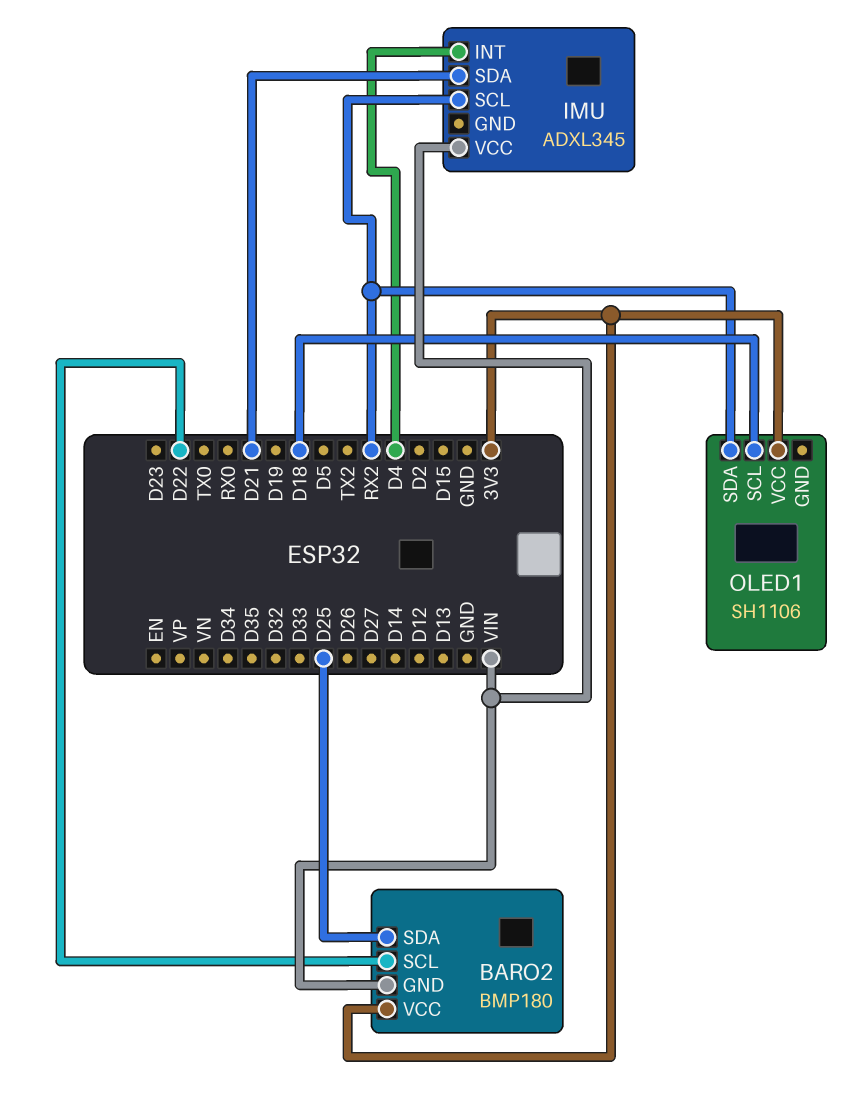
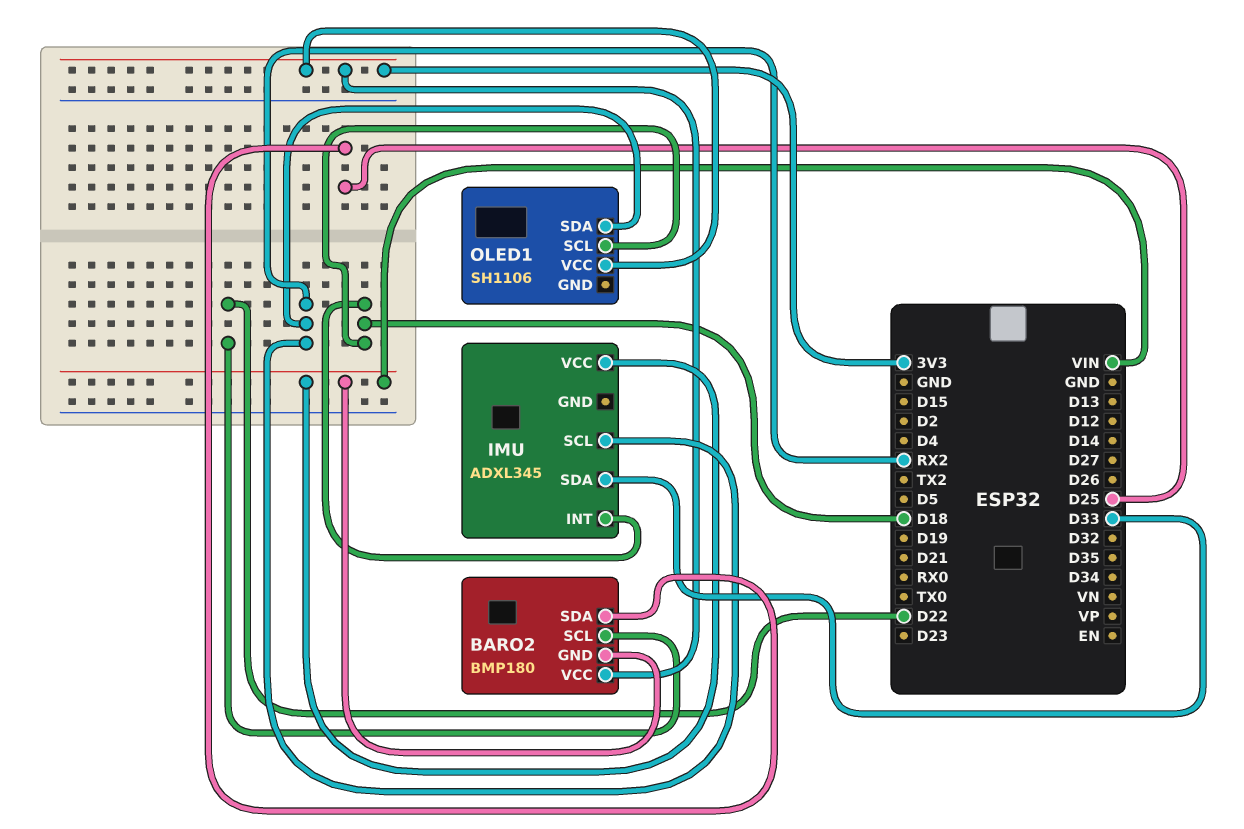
IMU pin INT: D4 -> D18
IMU pin SDA: D21 -> D33

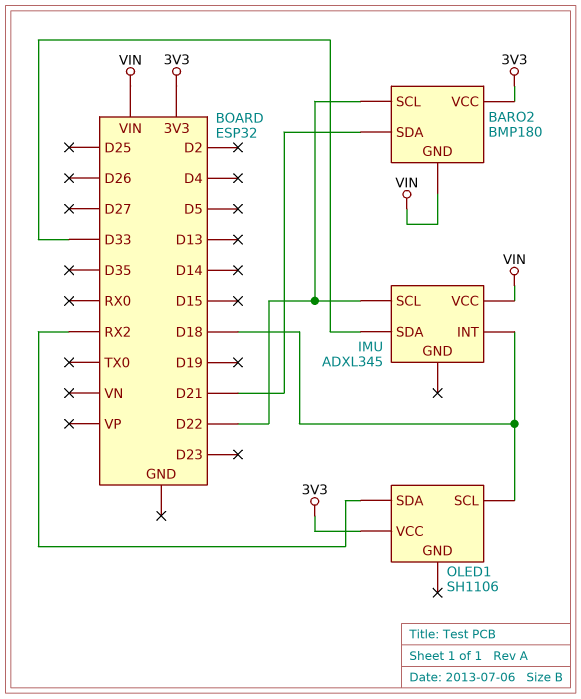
BARO2 pin SDA: D25 -> D21
IMU pin SCL: RX2 -> D22

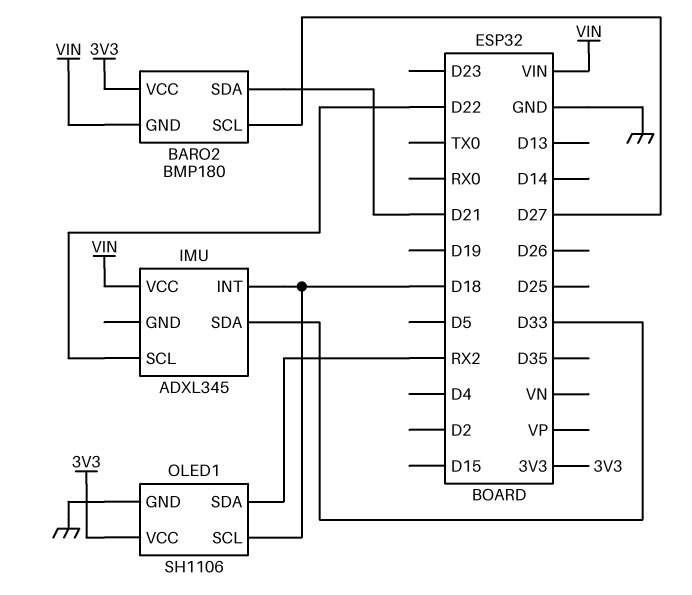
BARO2 pin SCL: D22 -> D27
OLED1 pin GND: none -> GND

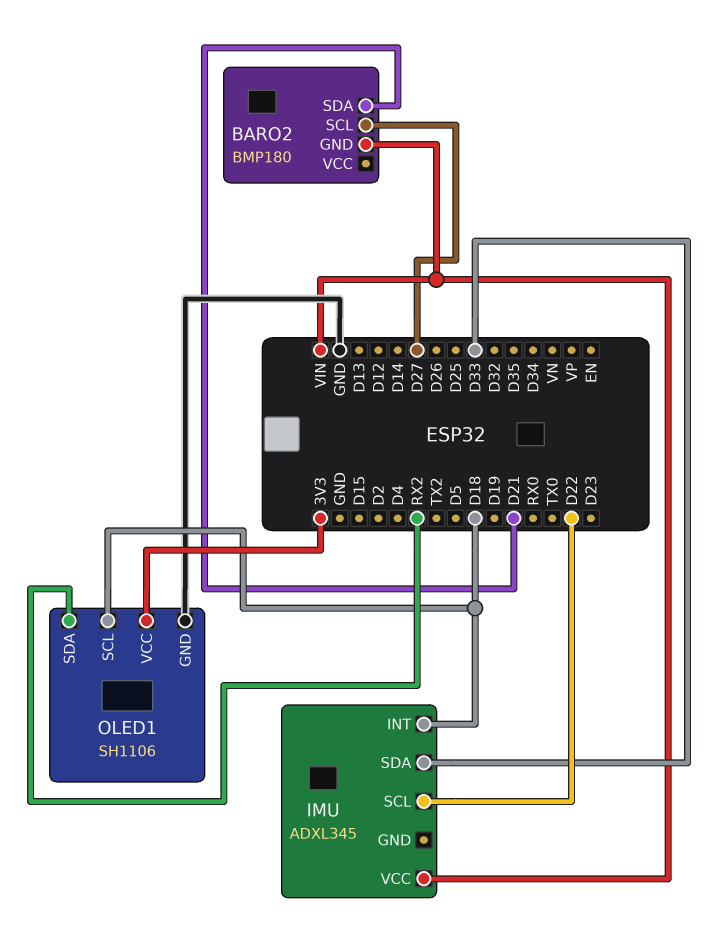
BARO2 pin VCC: 3V3 -> none

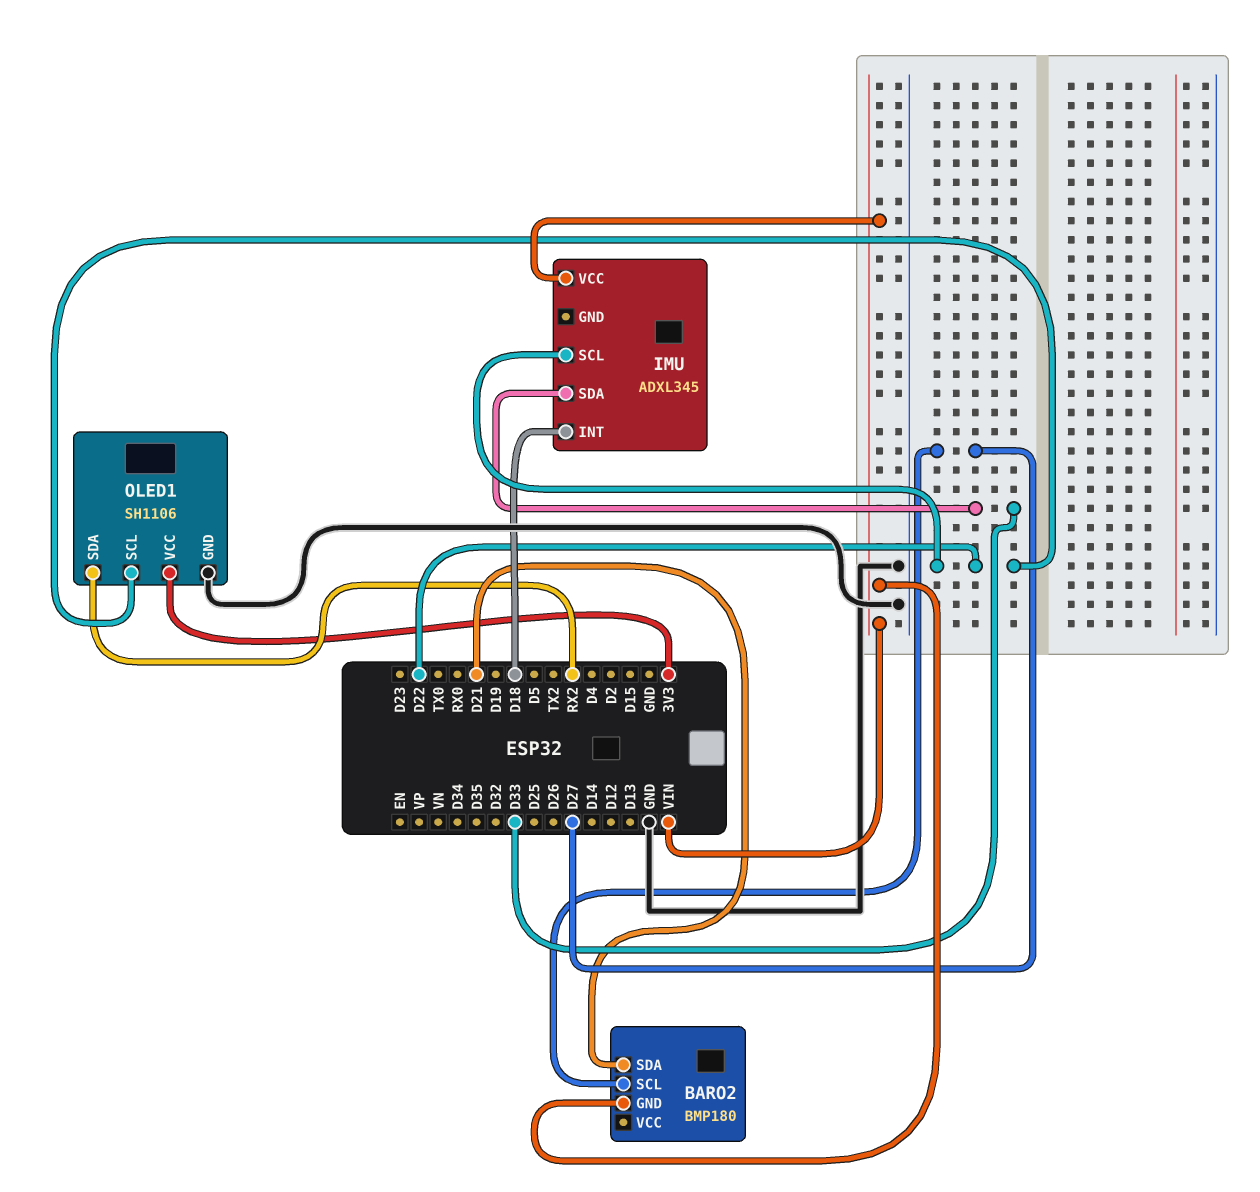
OLED1 pin SCL: D18 -> D22

